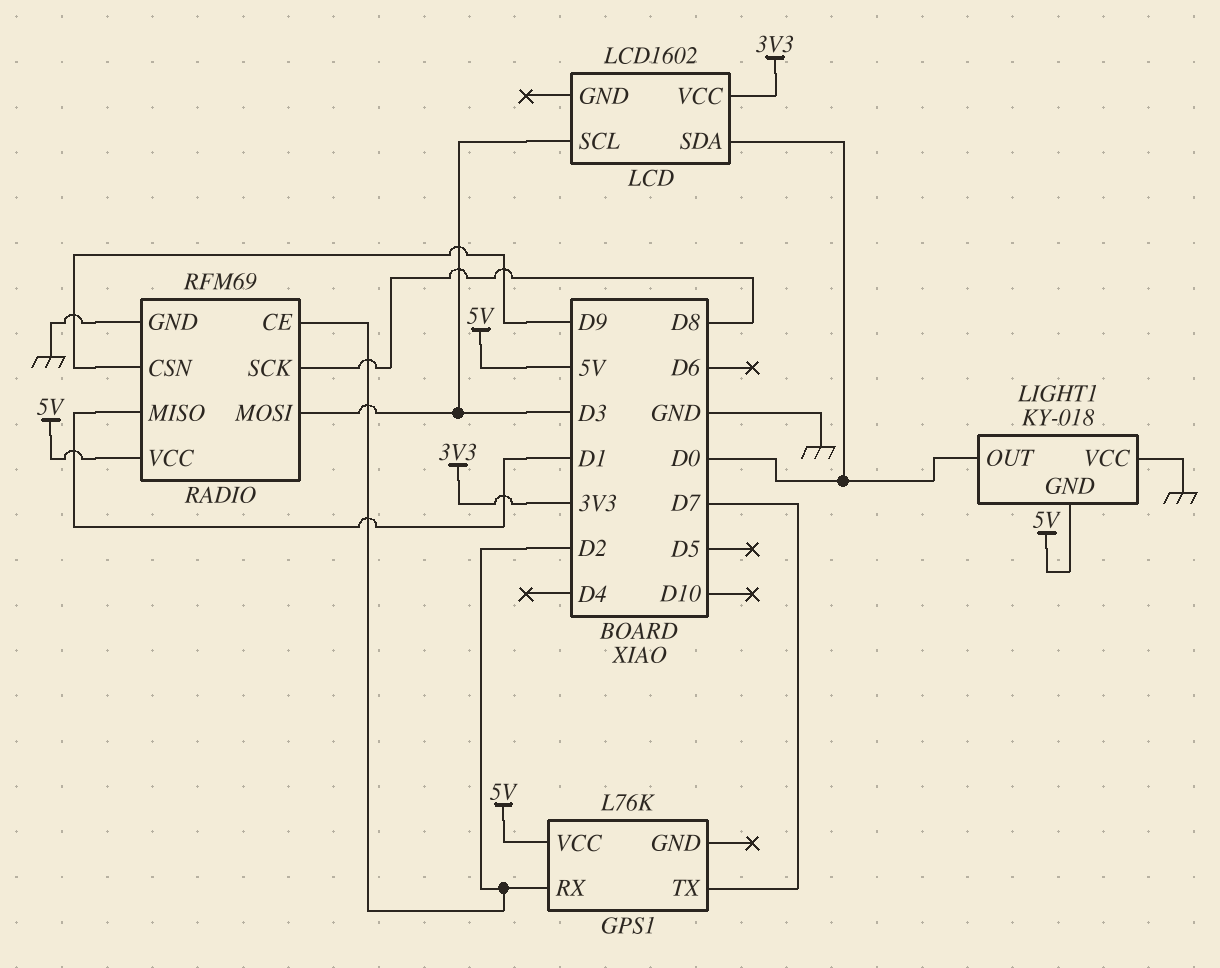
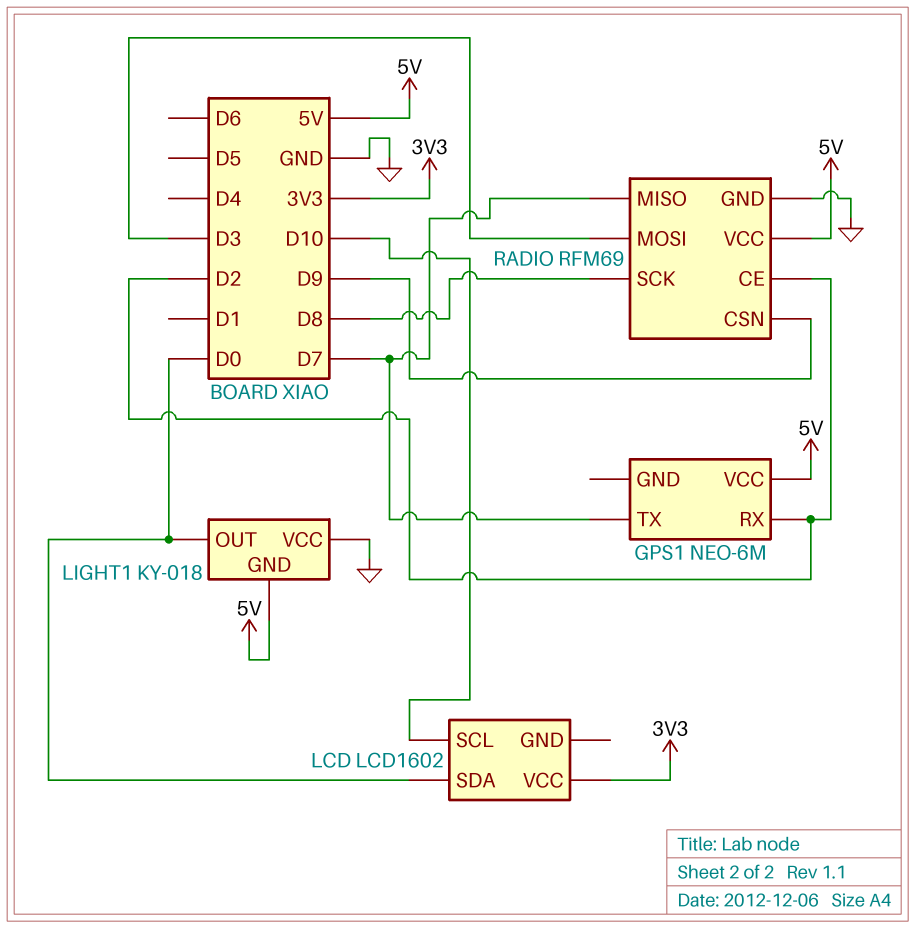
GPS1: L76K -> NEO-6M
LCD pin SCL: D3 -> D10
RADIO pin MISO: D1 -> D7

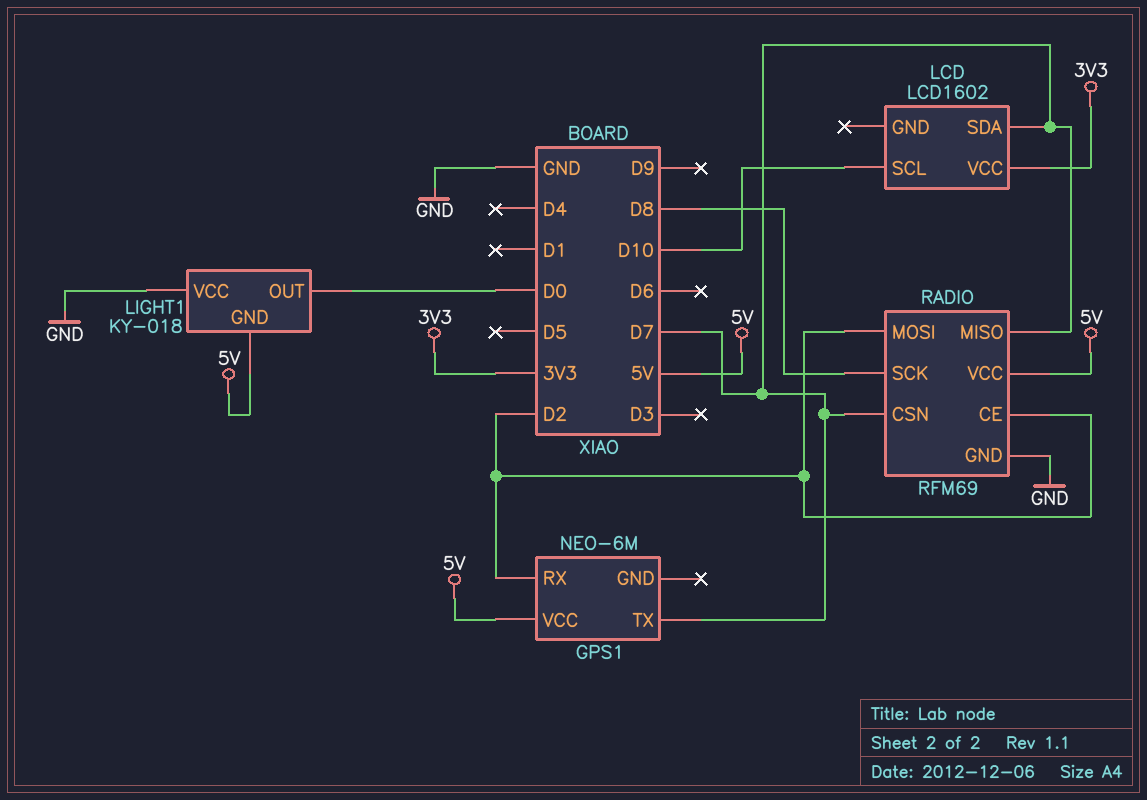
LCD pin SDA: D0 -> D7
RADIO pin CSN: D9 -> D7
RADIO pin MOSI: D3 -> D2

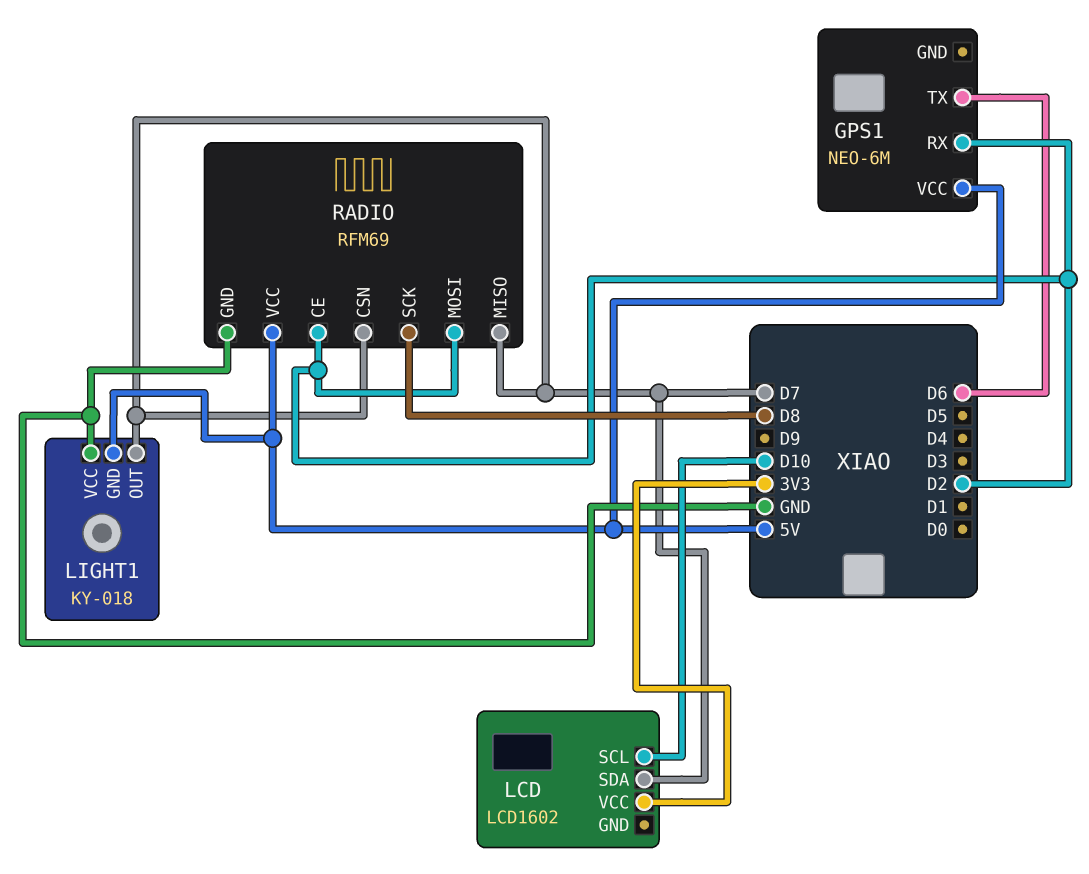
GPS1 pin TX: D7 -> D6
LIGHT1 pin OUT: D0 -> D7

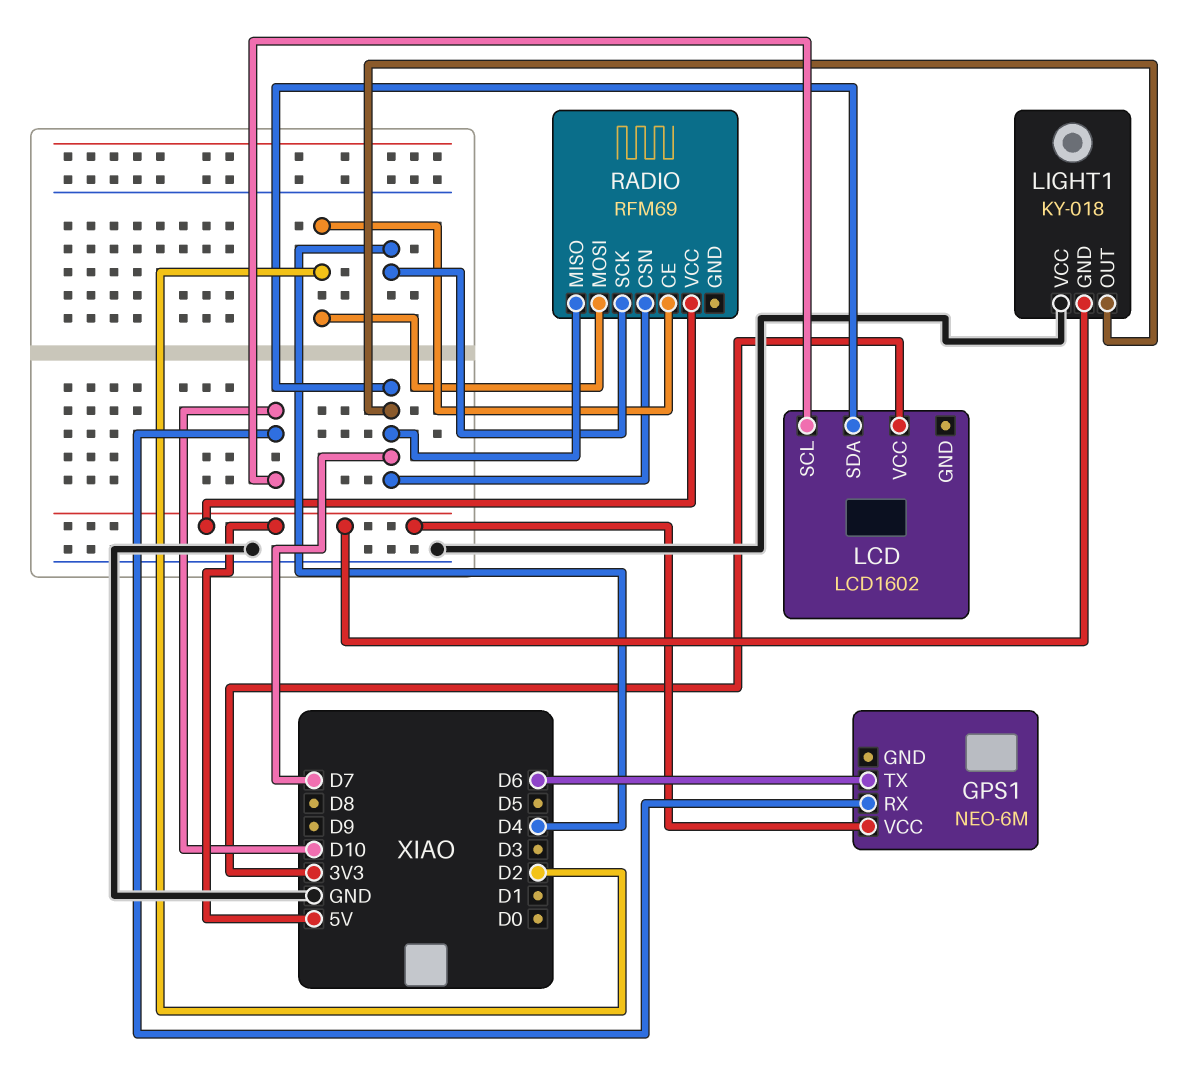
GPS1 pin RX: D2 -> D10
RADIO pin GND: GND -> none
RADIO pin SCK: D8 -> D4

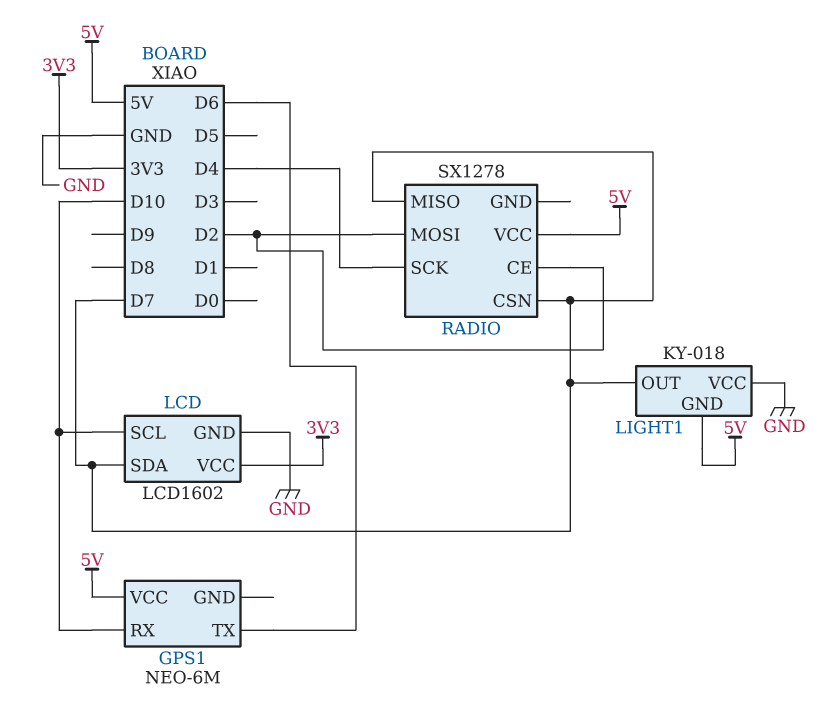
LCD pin GND: none -> GND
RADIO: RFM69 -> SX1278

